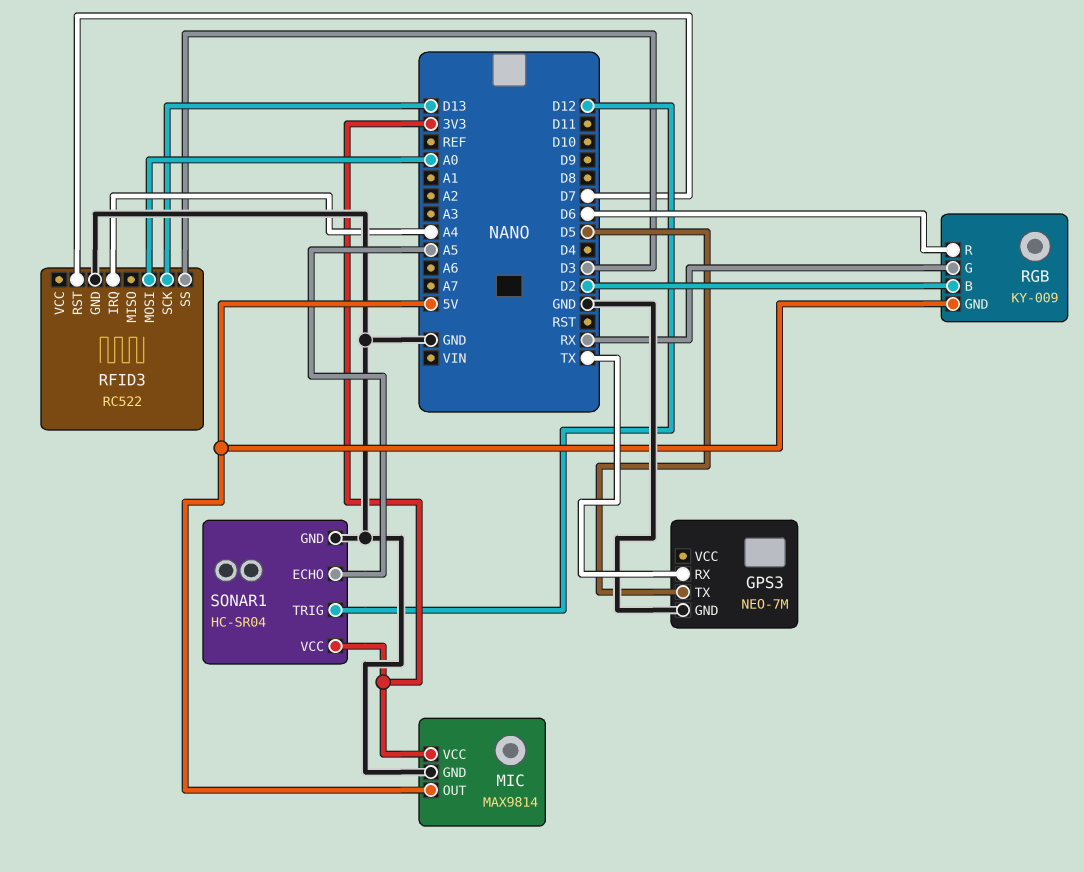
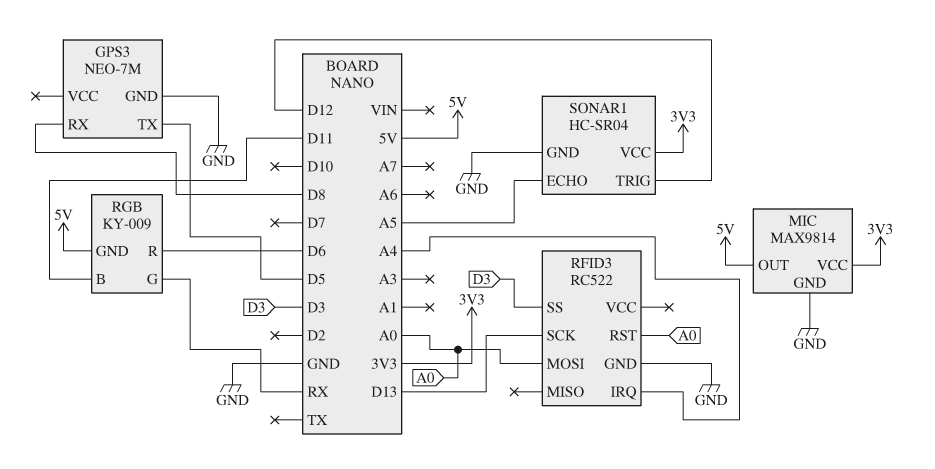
GPS3 pin RX: TX -> D8
RFID3 pin RST: D7 -> A0
RGB pin B: D2 -> D11

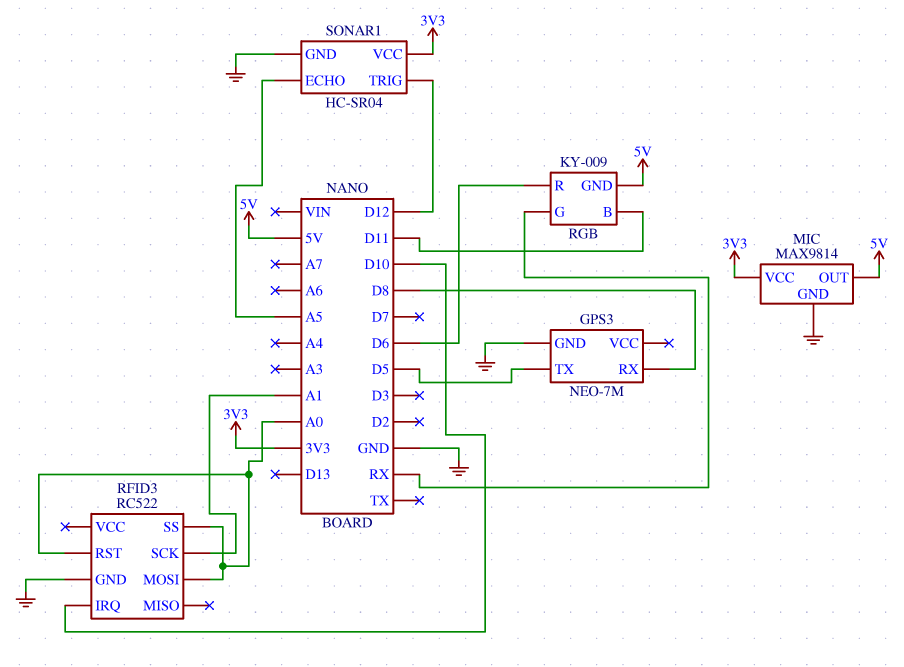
RFID3 pin IRQ: A4 -> D10
RFID3 pin SCK: D13 -> A1
RFID3 pin SS: D3 -> A0

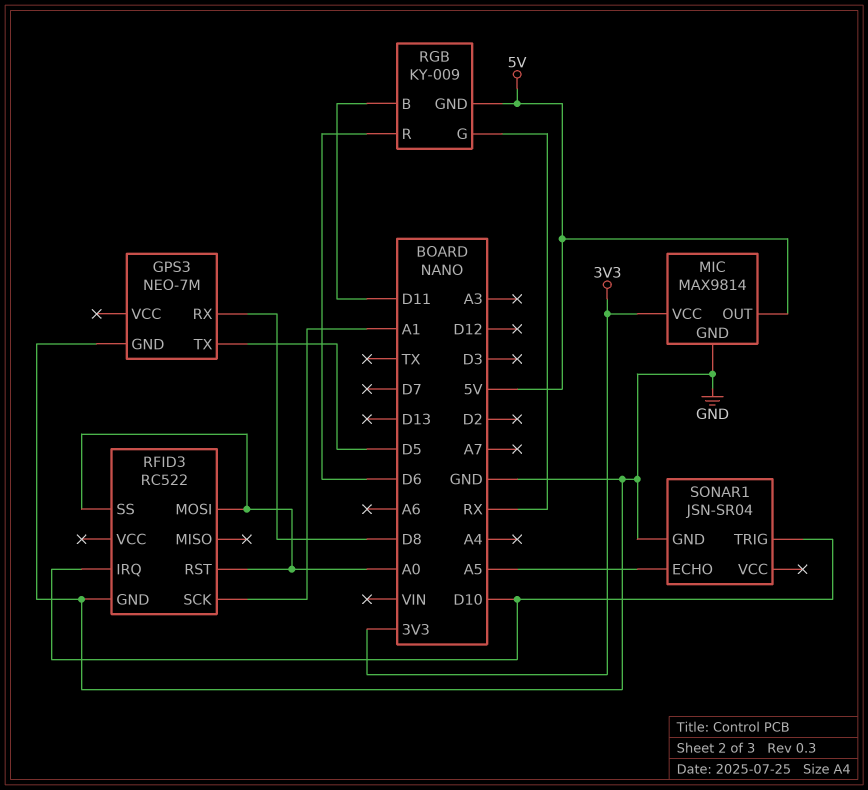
SONAR1: HC-SR04 -> JSN-SR04
SONAR1 pin TRIG: D12 -> D10
SONAR1 pin VCC: 3V3 -> none

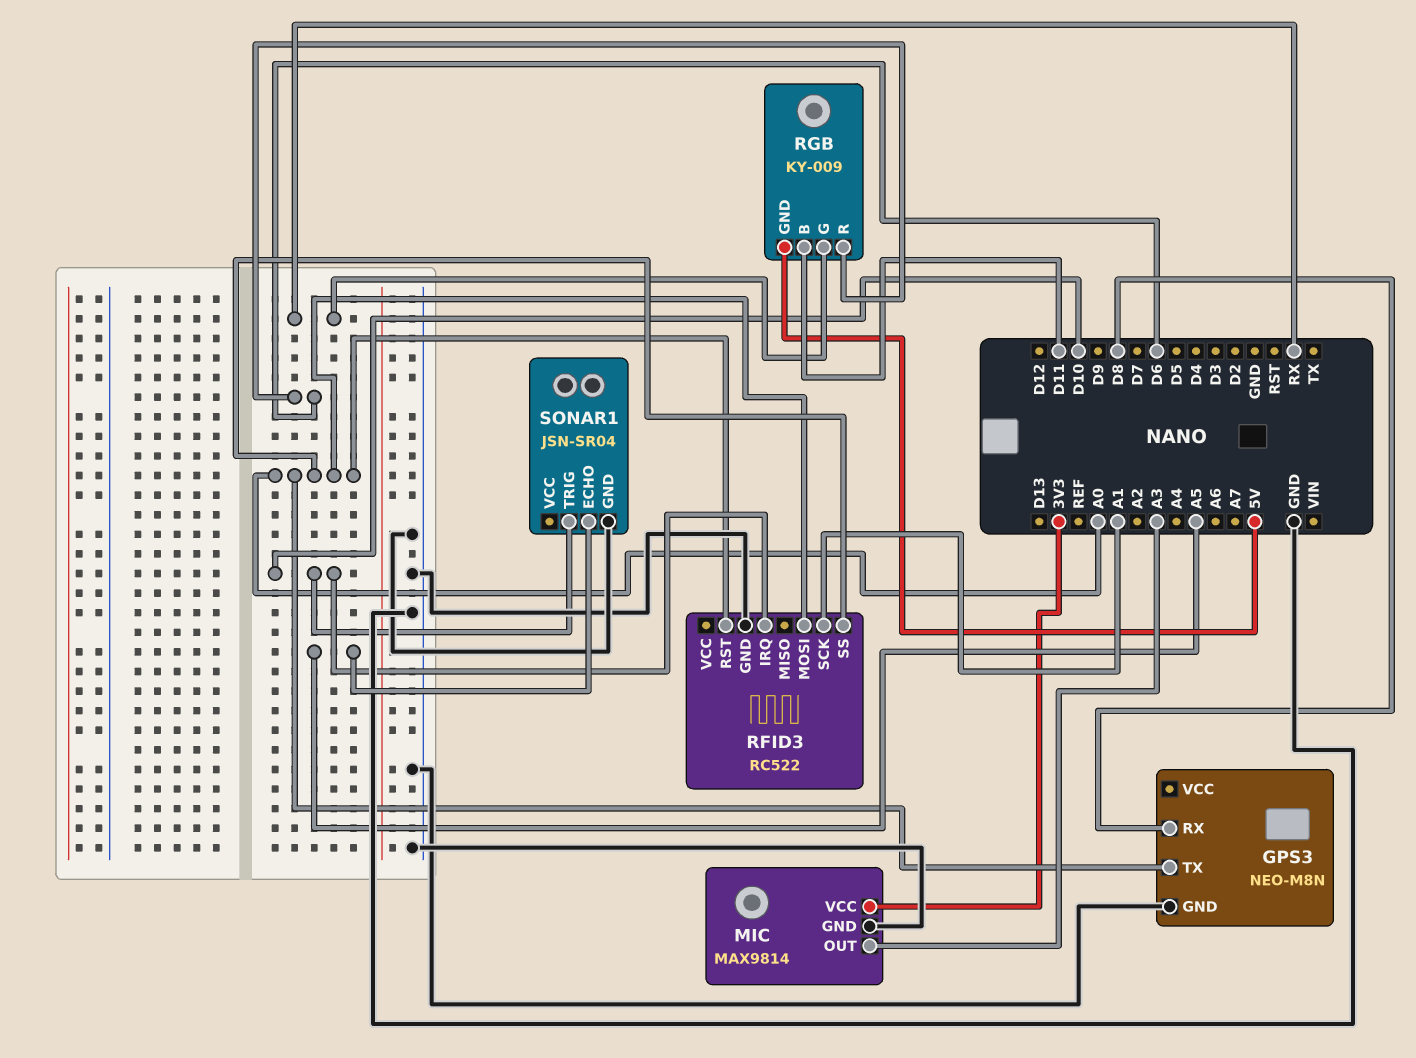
GPS3: NEO-7M -> NEO-M8N
GPS3 pin TX: D5 -> A0
MIC pin OUT: 5V -> A3

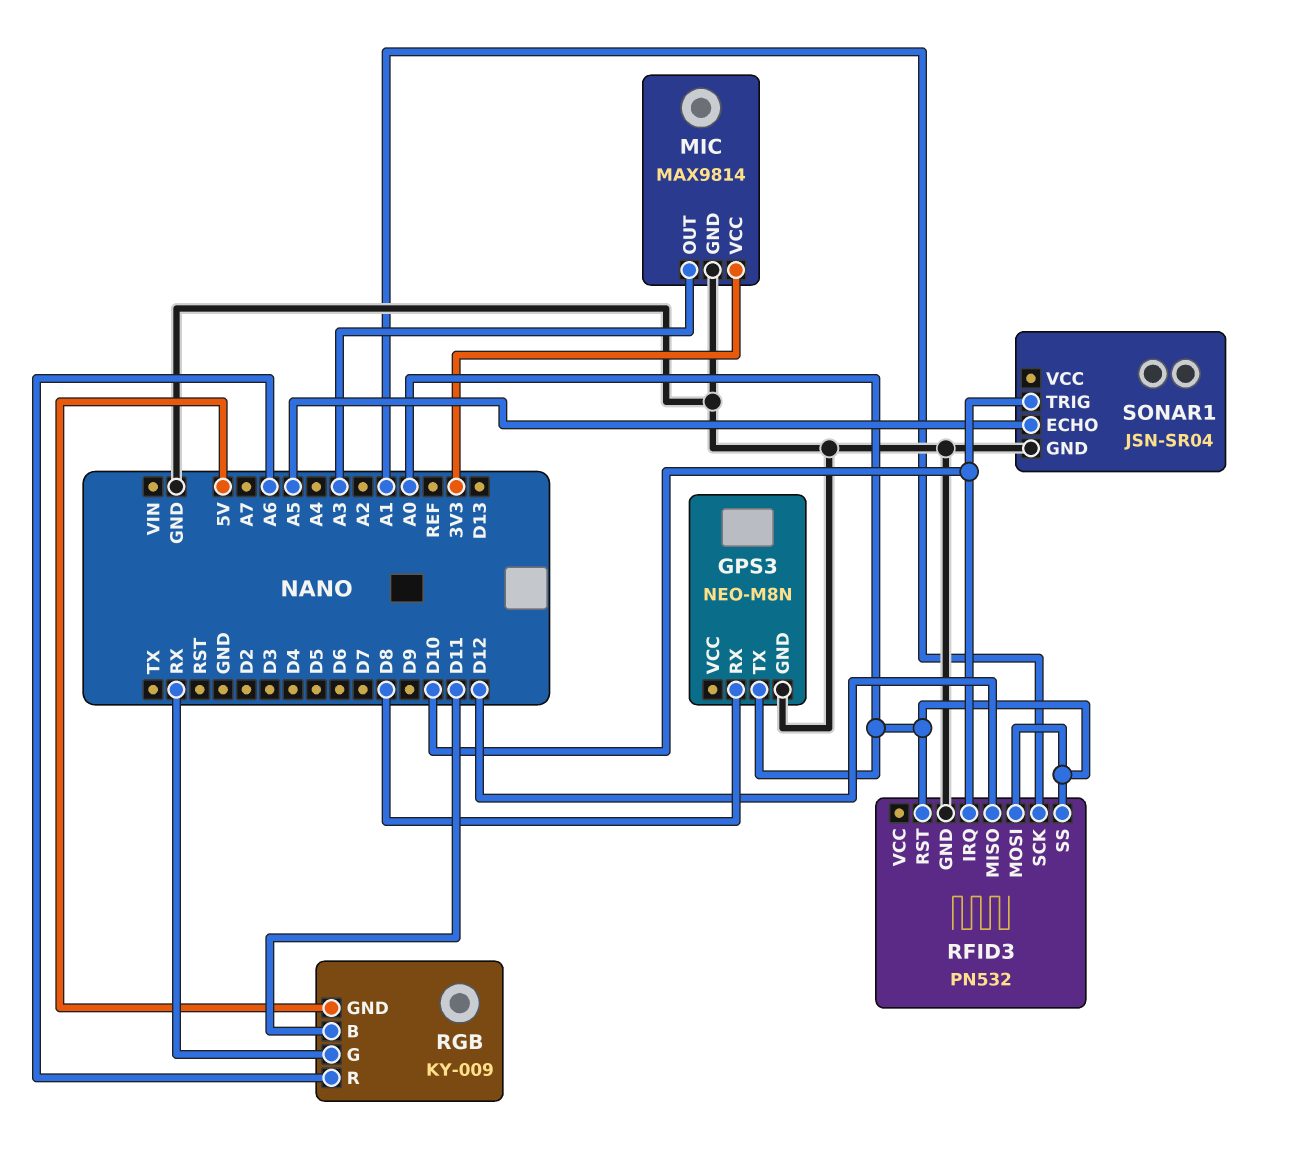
RFID3: RC522 -> PN532
RFID3 pin MISO: none -> D12
RGB pin R: D6 -> A6

